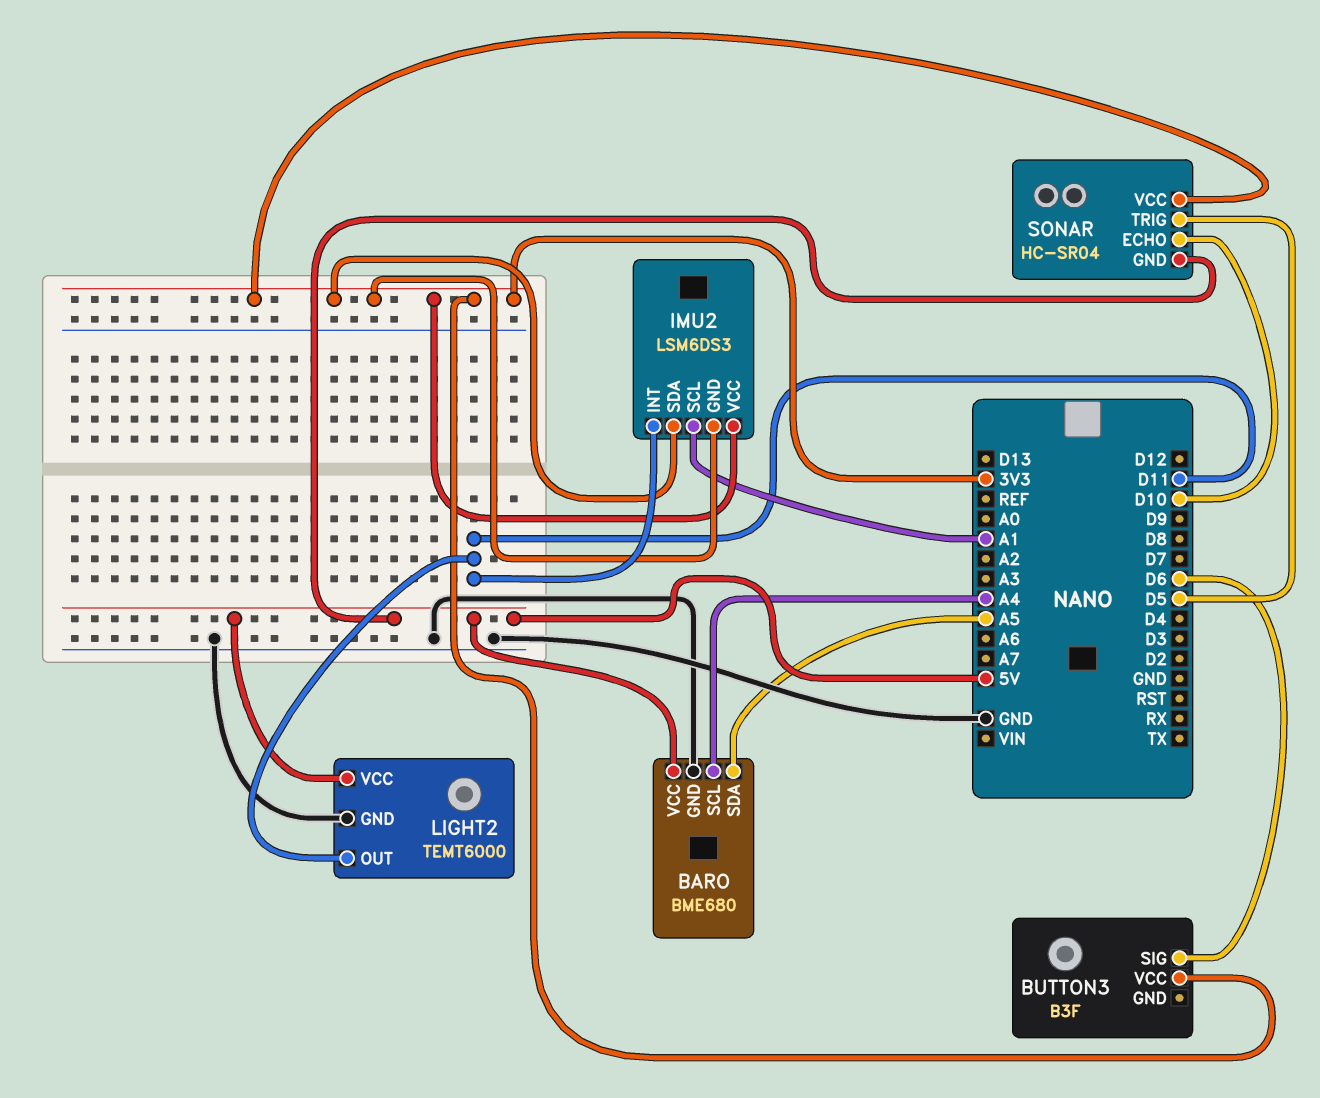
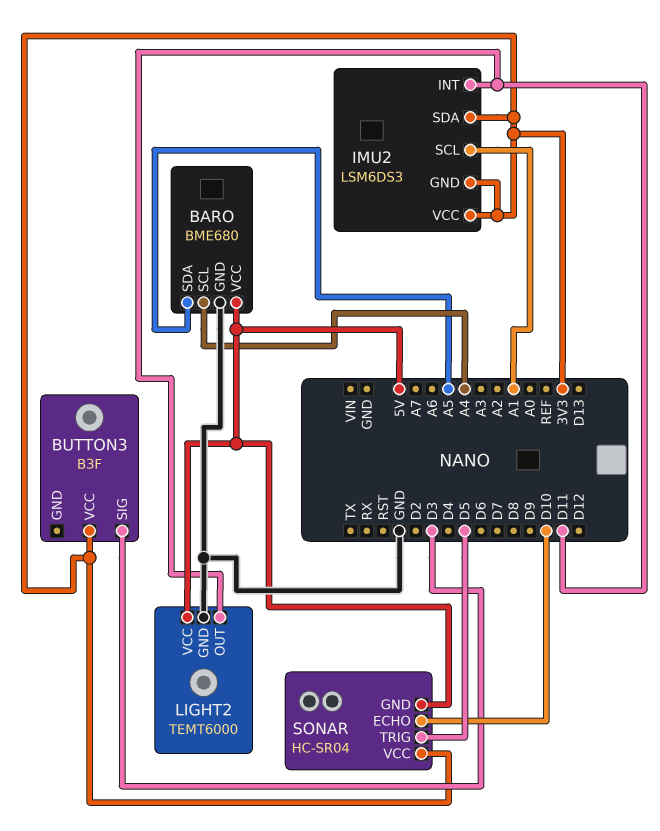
BUTTON3 pin SIG: D6 -> D3

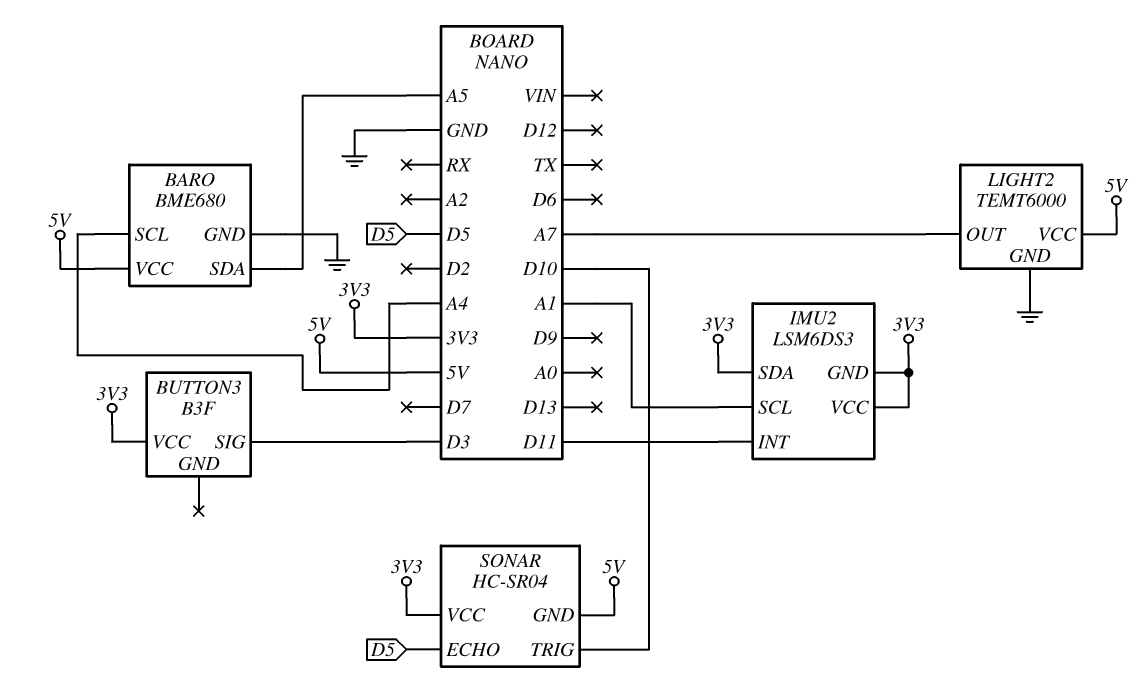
LIGHT2 pin OUT: D11 -> A7
SONAR pin ECHO: D10 -> D5
SONAR pin TRIG: D5 -> D10

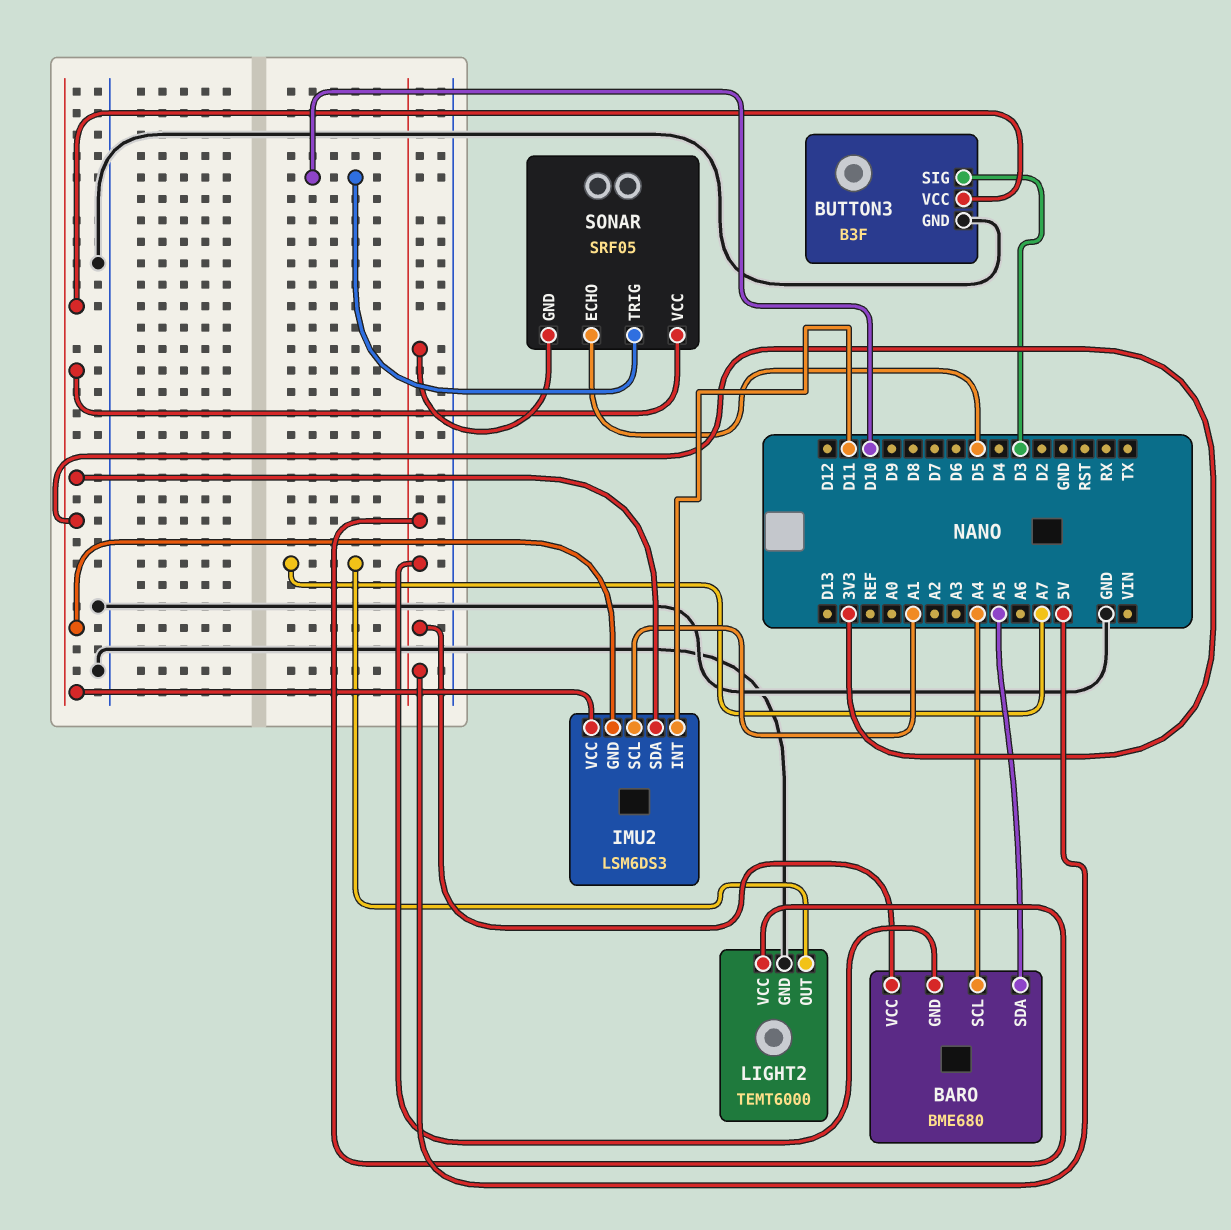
BARO pin GND: GND -> 5V
BUTTON3 pin GND: none -> GND
SONAR: HC-SR04 -> SRF05

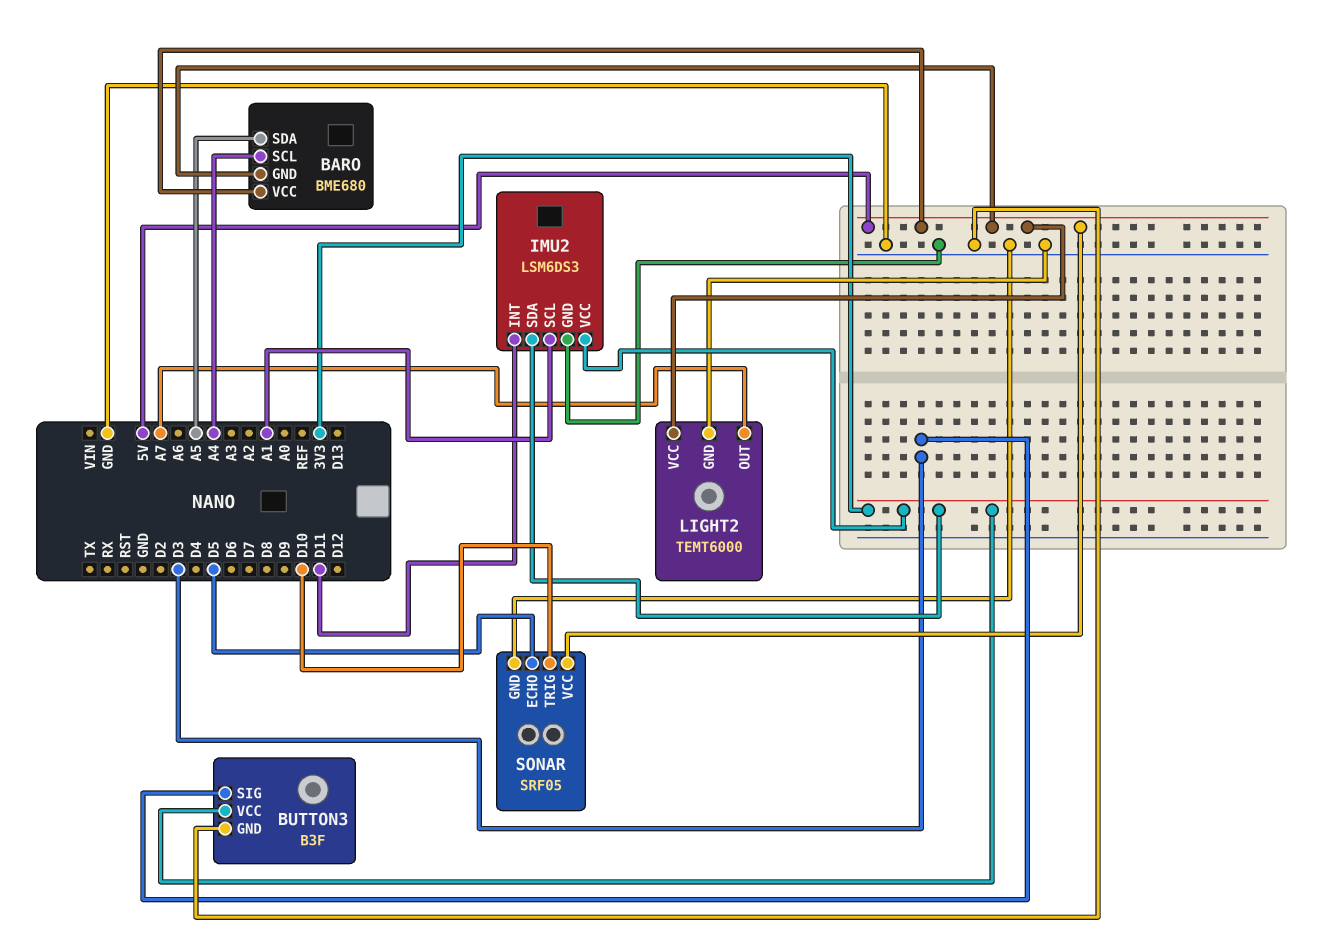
IMU2 pin GND: 3V3 -> GND
SONAR pin GND: 5V -> GND
SONAR pin VCC: 3V3 -> 5V

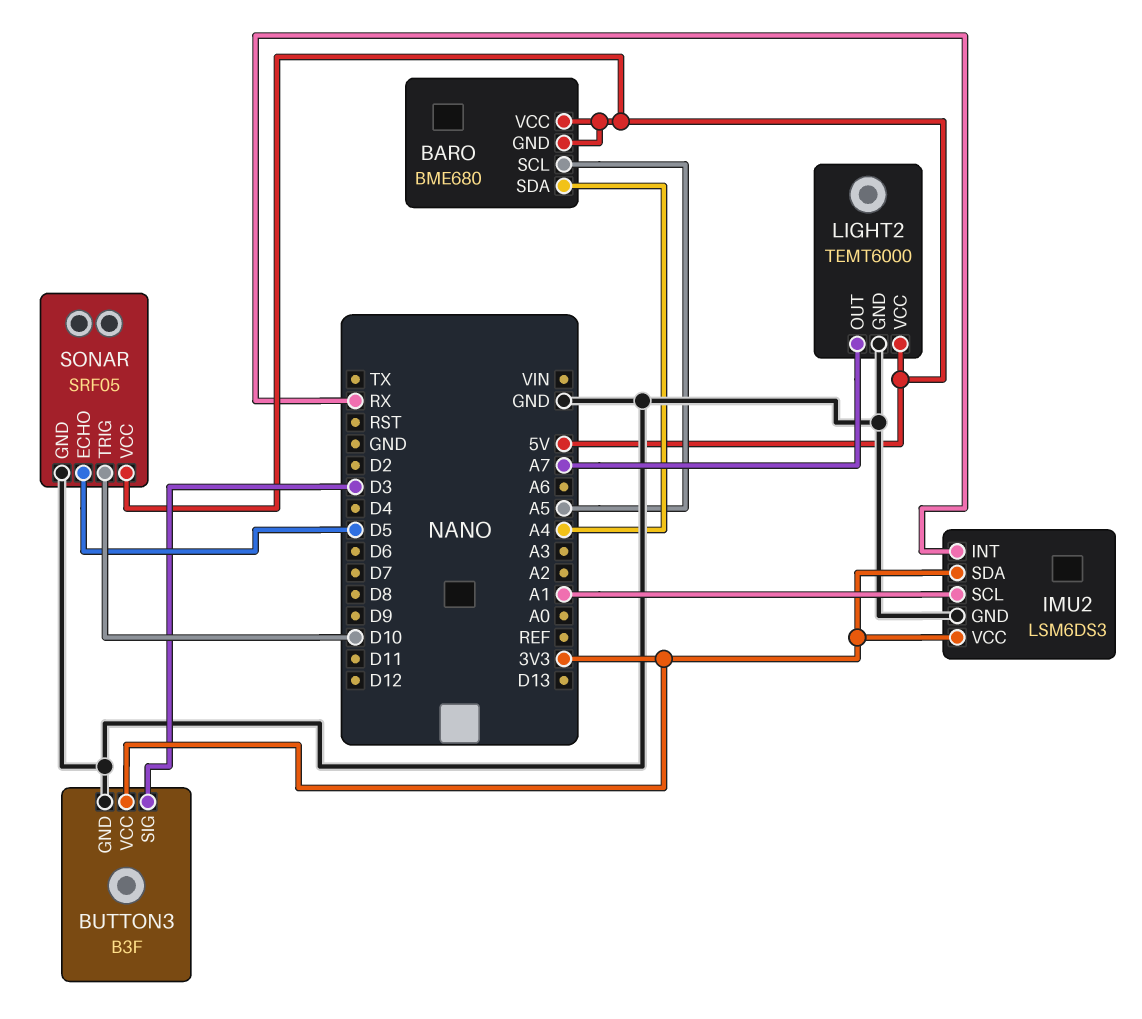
BARO pin SCL: A4 -> A5
BARO pin SDA: A5 -> A4
IMU2 pin INT: D11 -> RX

